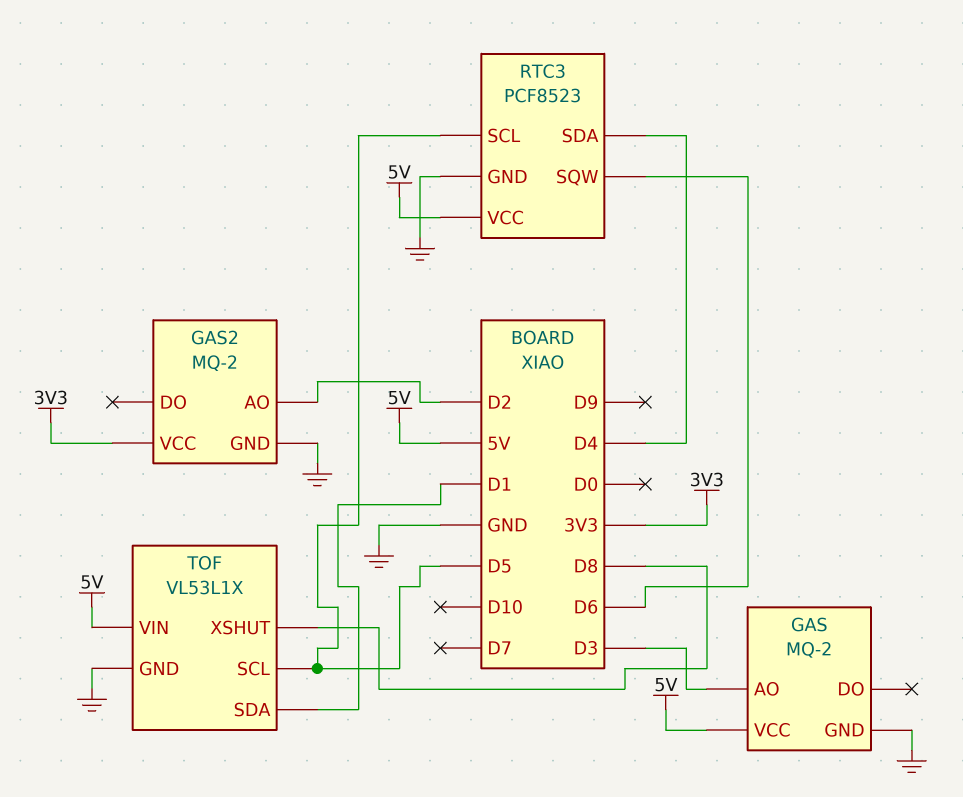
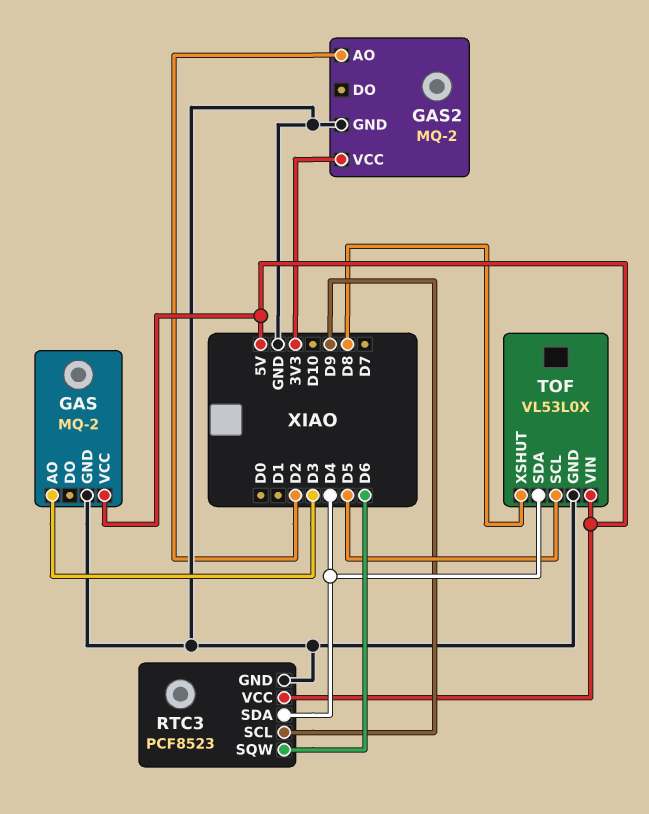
RTC3 pin SCL: D5 -> D9
TOF: VL53L1X -> VL53L0X
TOF pin SDA: D1 -> D4

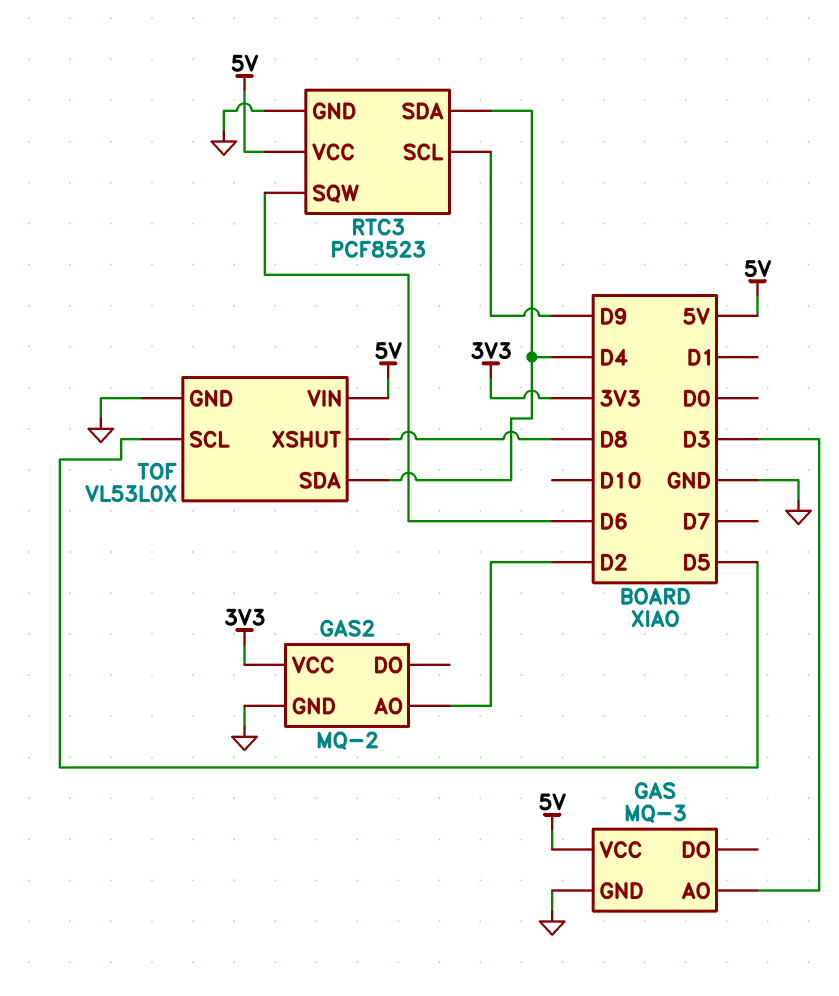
GAS: MQ-2 -> MQ-3

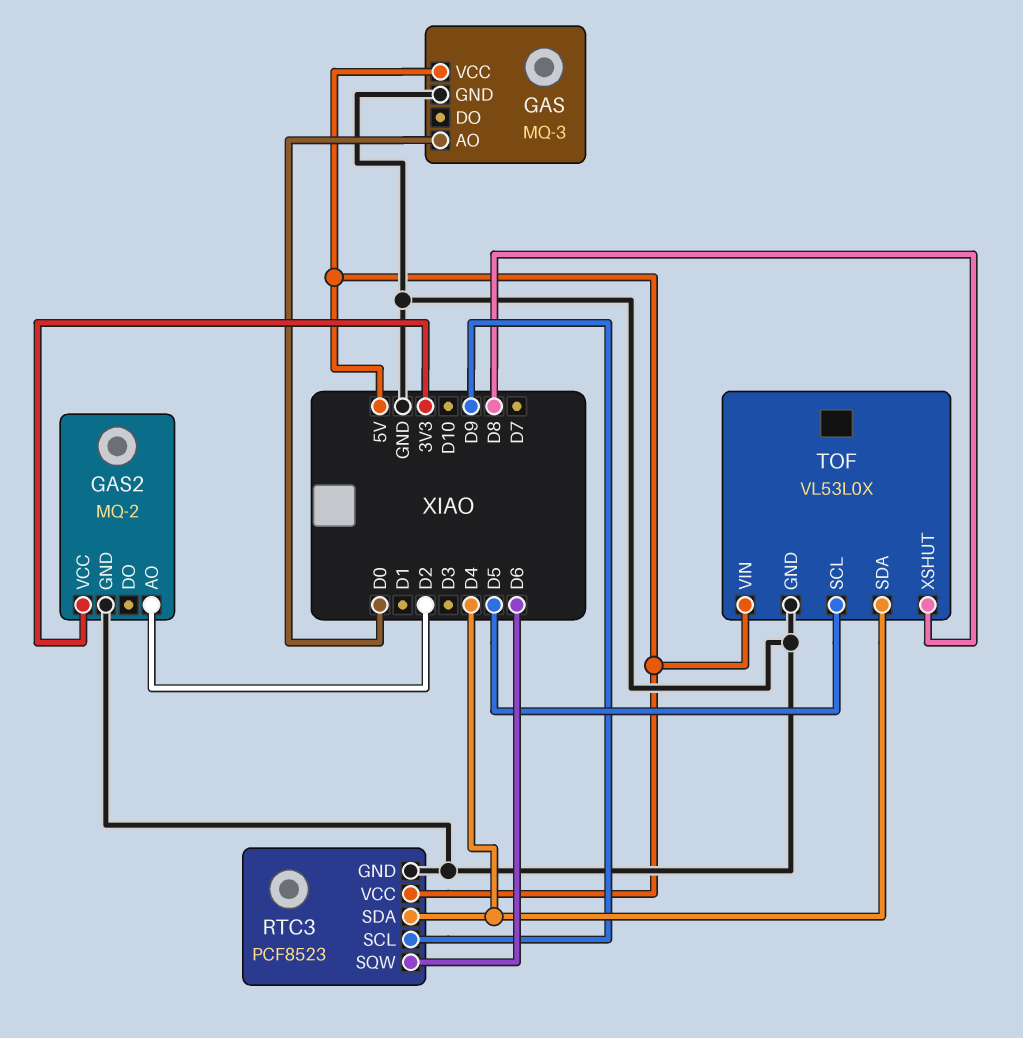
GAS pin AO: D3 -> D0

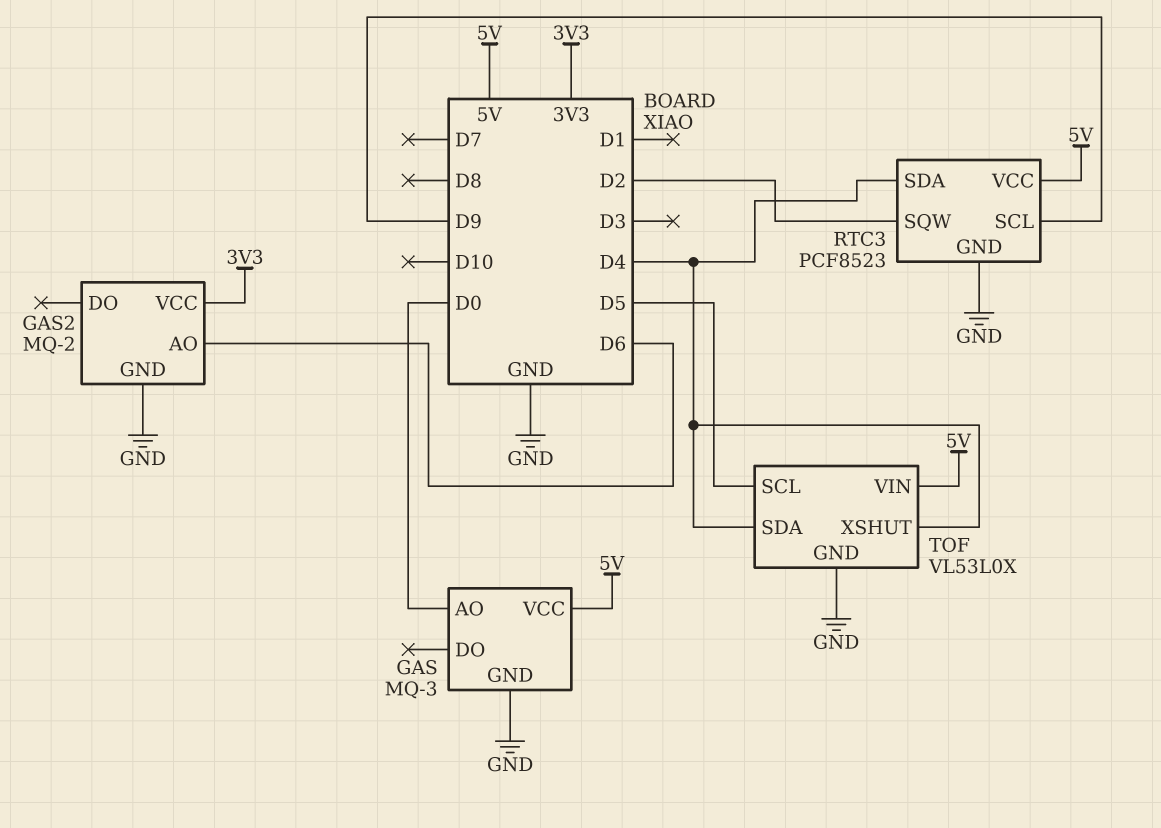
GAS2 pin AO: D2 -> D6
RTC3 pin SQW: D6 -> D2
TOF pin XSHUT: D8 -> D4

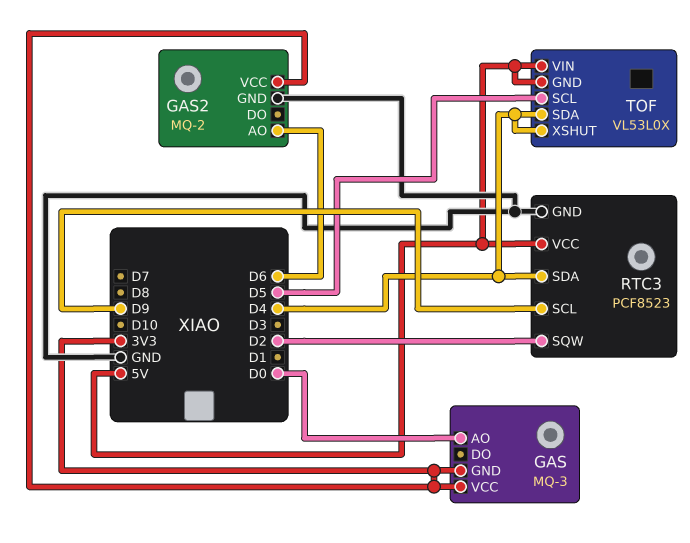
GAS pin GND: GND -> 3V3
GAS pin VCC: 5V -> 3V3
TOF pin GND: GND -> 5V

